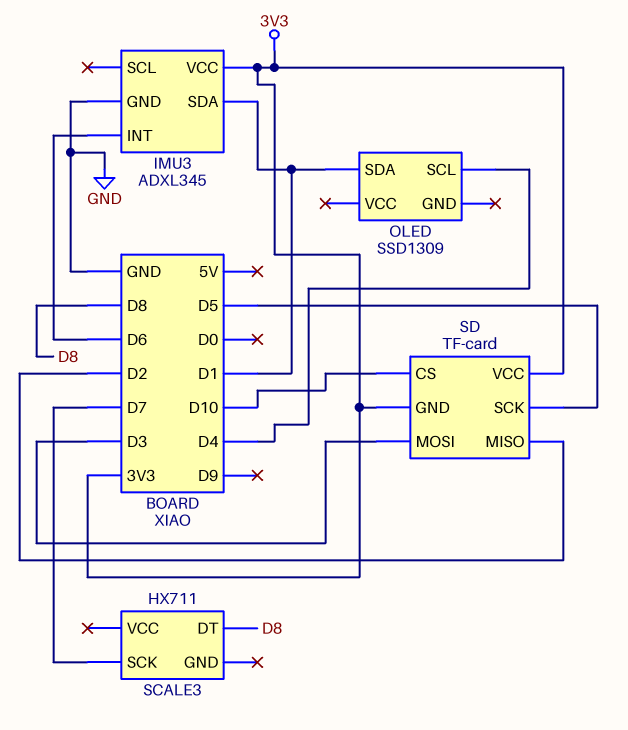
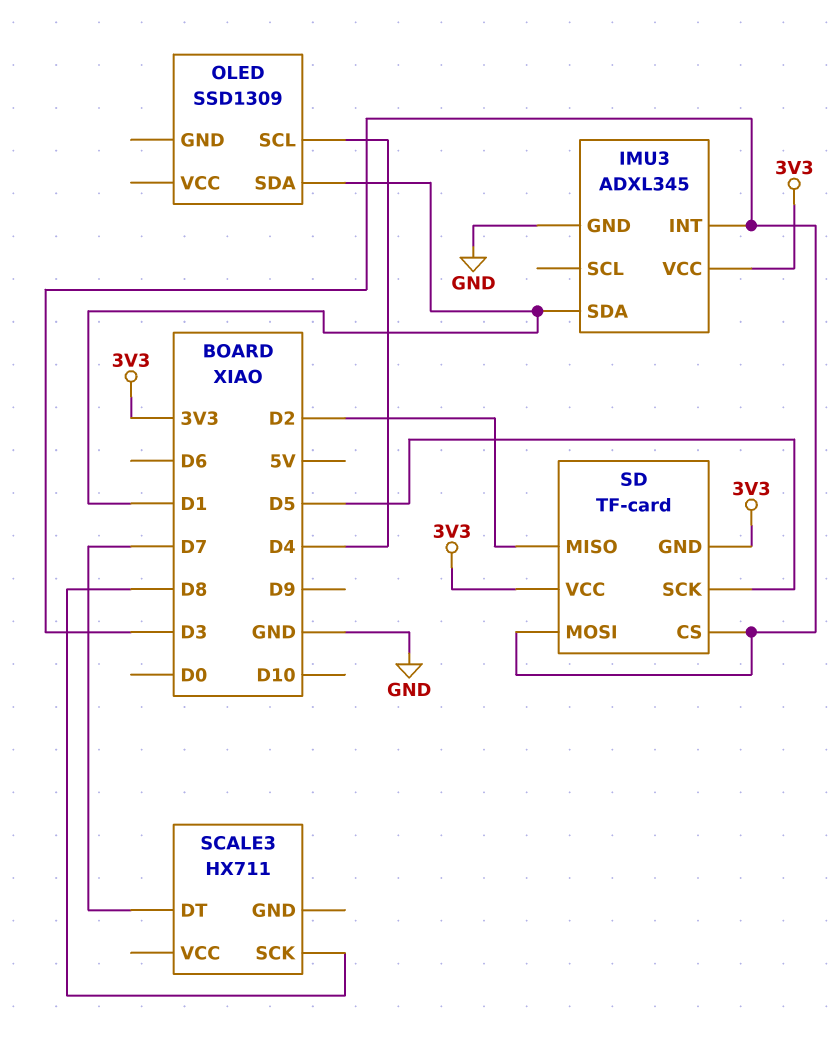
IMU3 pin INT: D6 -> D3
SCALE3 pin DT: D8 -> D7
SCALE3 pin SCK: D7 -> D8
SD pin CS: D10 -> D3

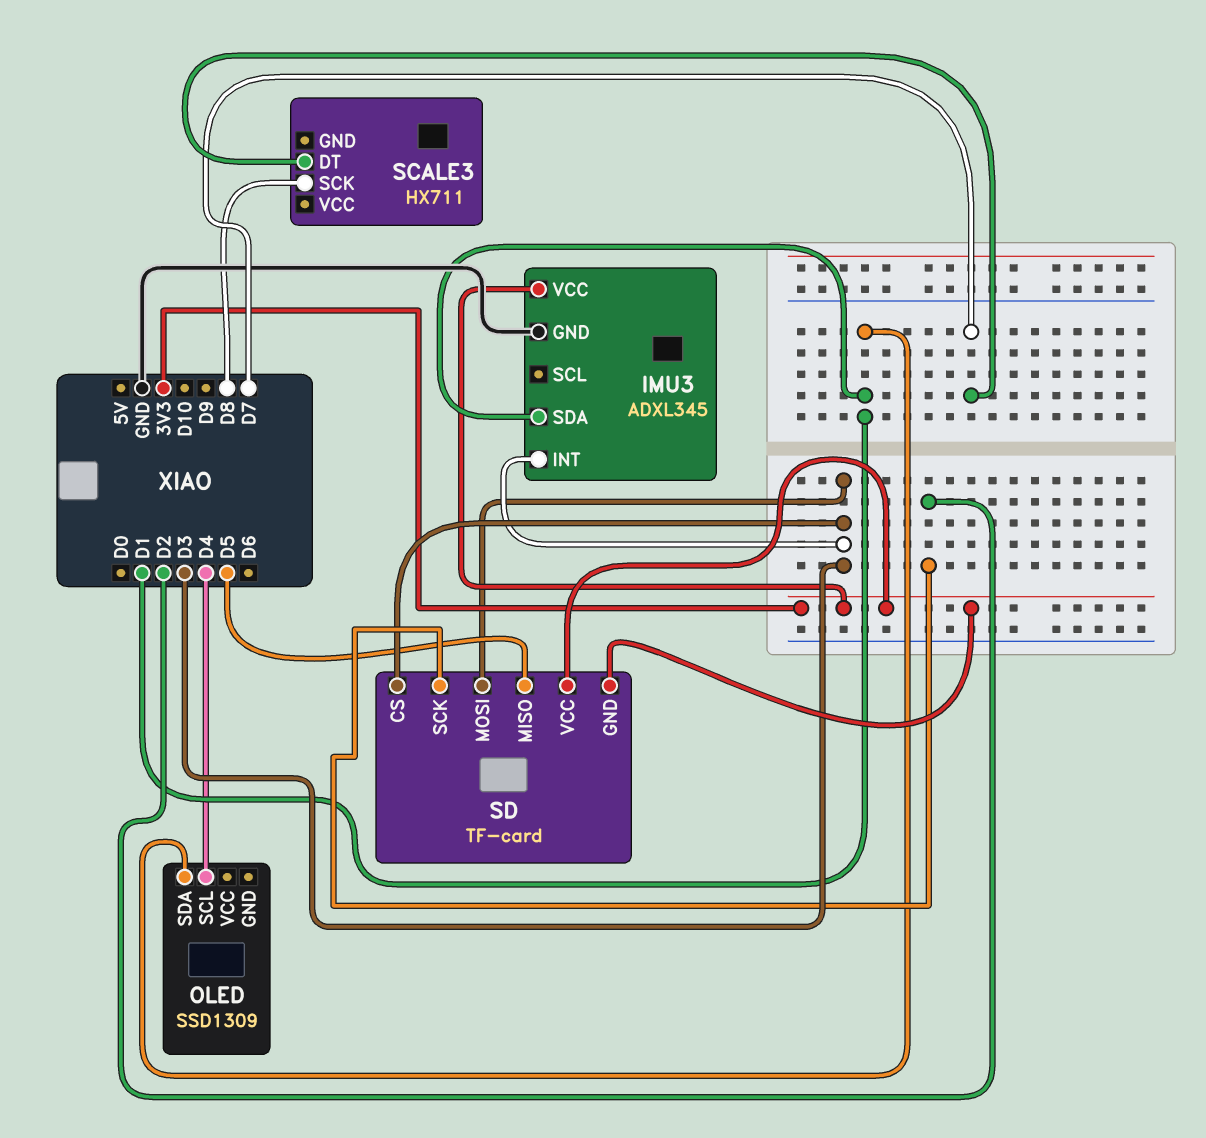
SD pin MISO: D2 -> D5
SD pin SCK: D5 -> D2

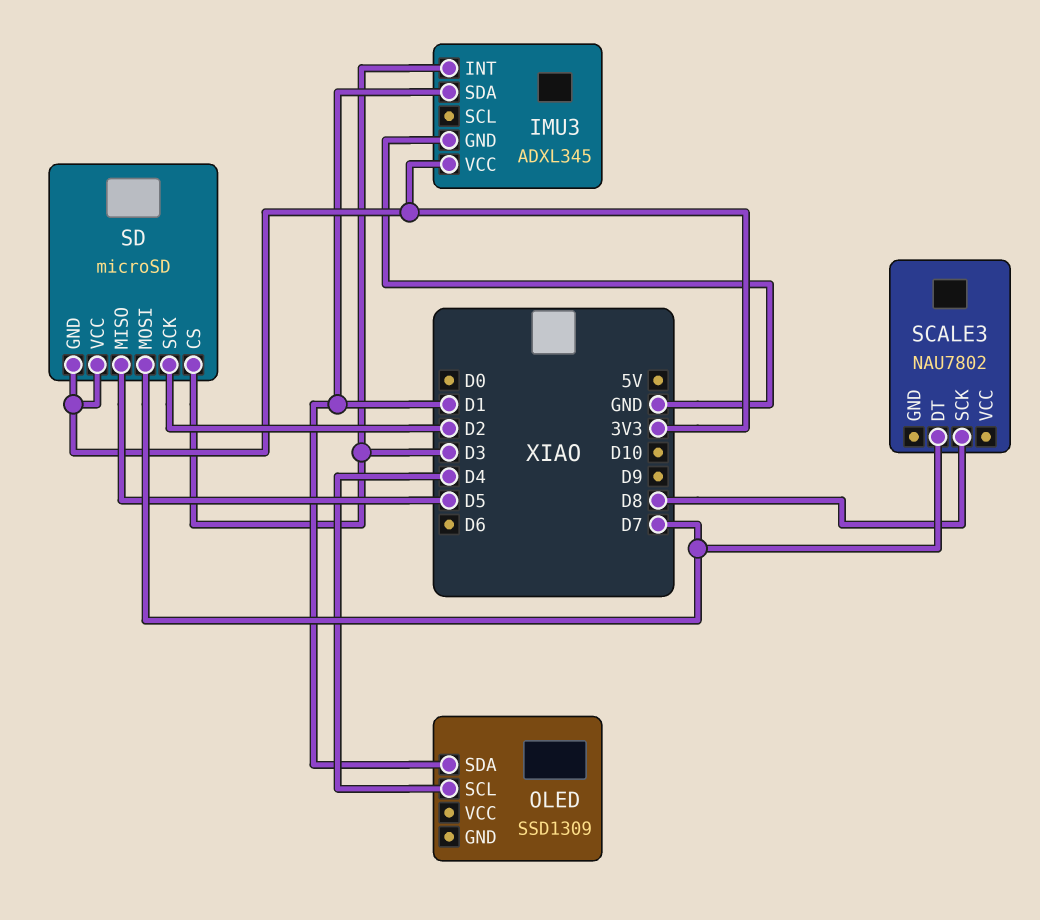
SCALE3: HX711 -> NAU7802
SD: TF-card -> microSD
SD pin MOSI: D3 -> D7

